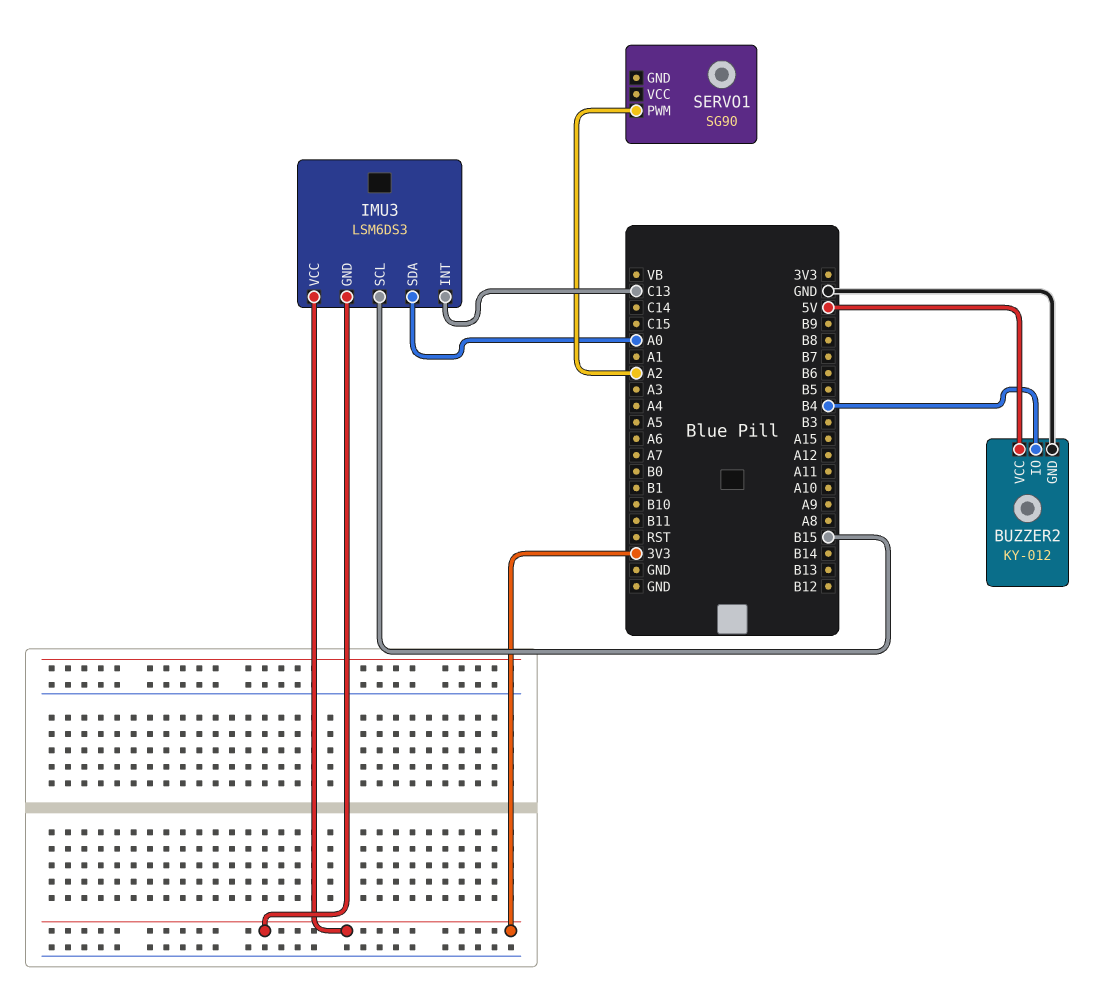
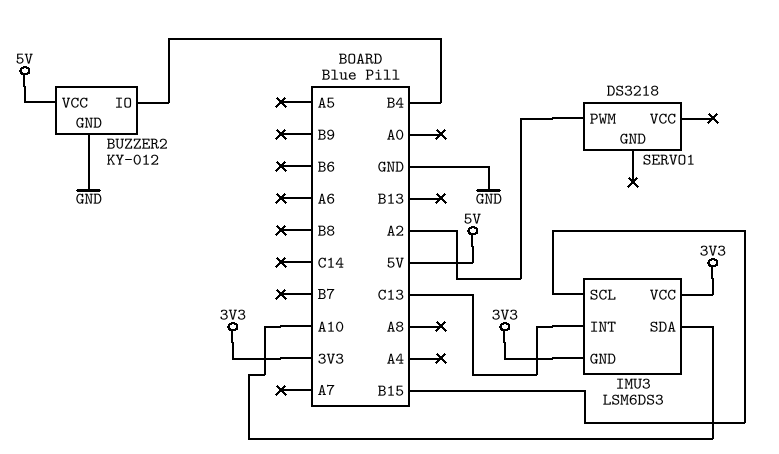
IMU3 pin SDA: A0 -> A10
SERVO1: SG90 -> DS3218

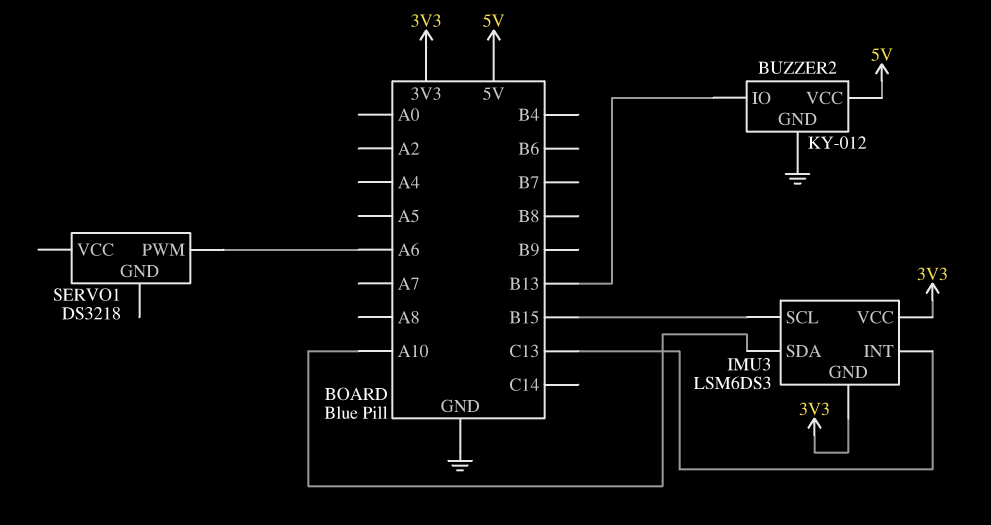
BUZZER2 pin IO: B4 -> B13
SERVO1 pin PWM: A2 -> A6

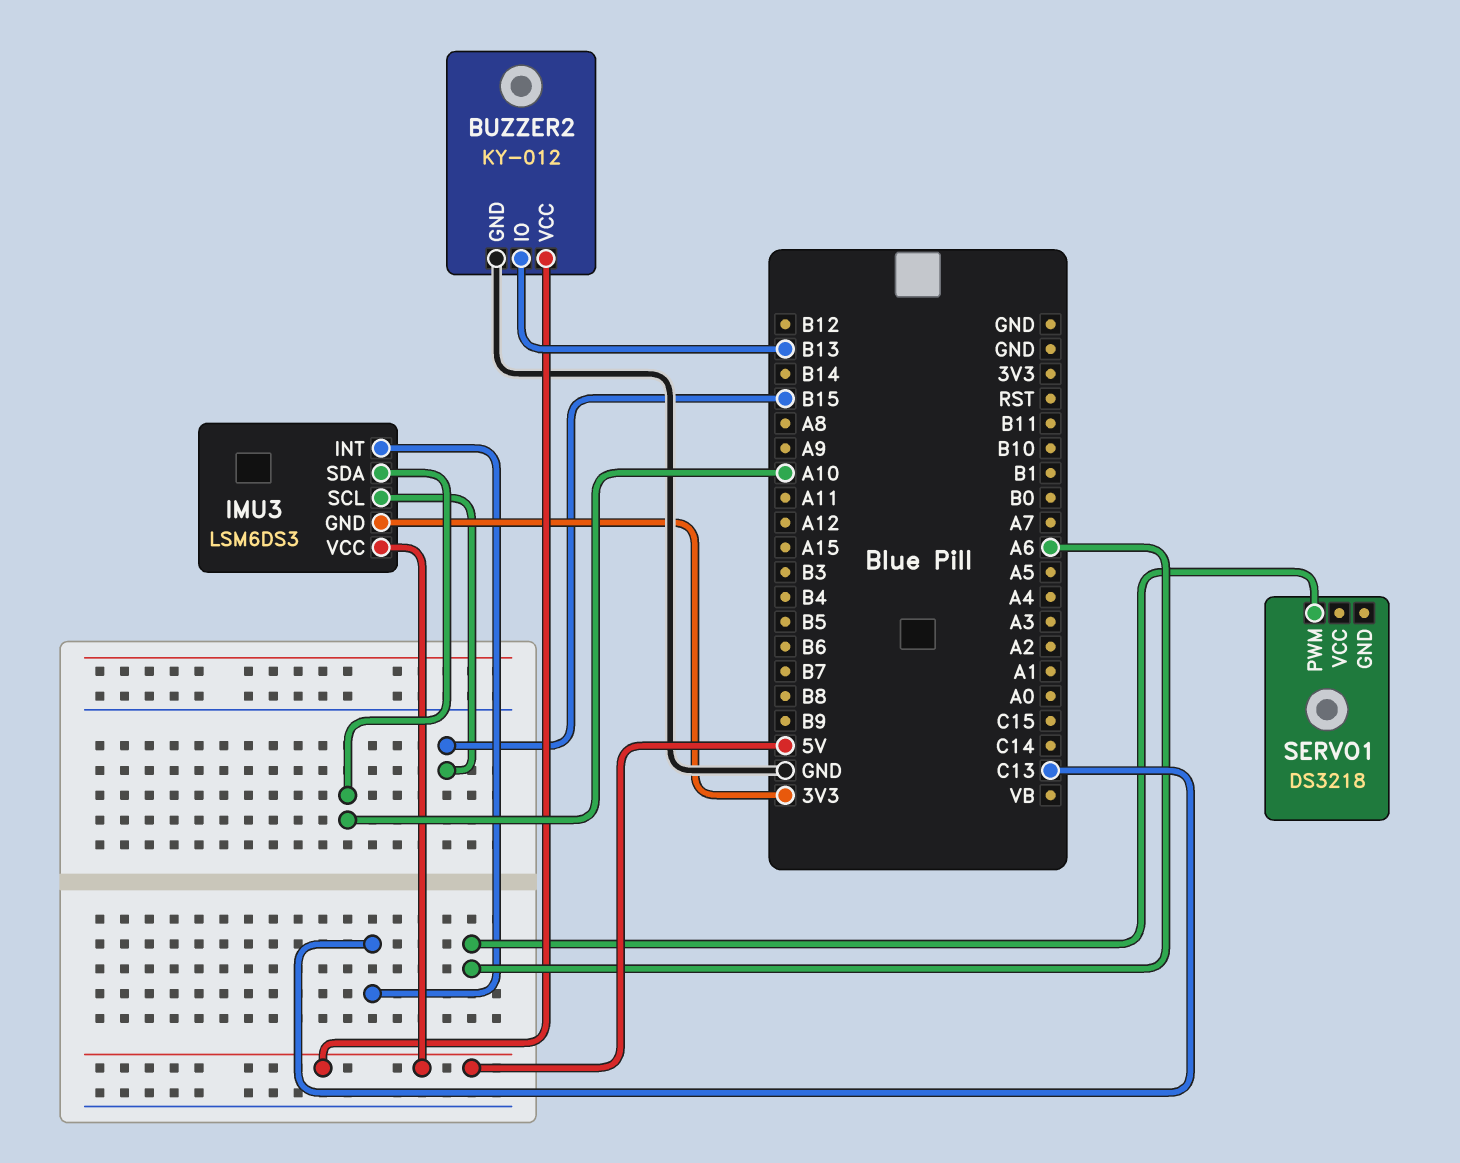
IMU3 pin VCC: 3V3 -> 5V

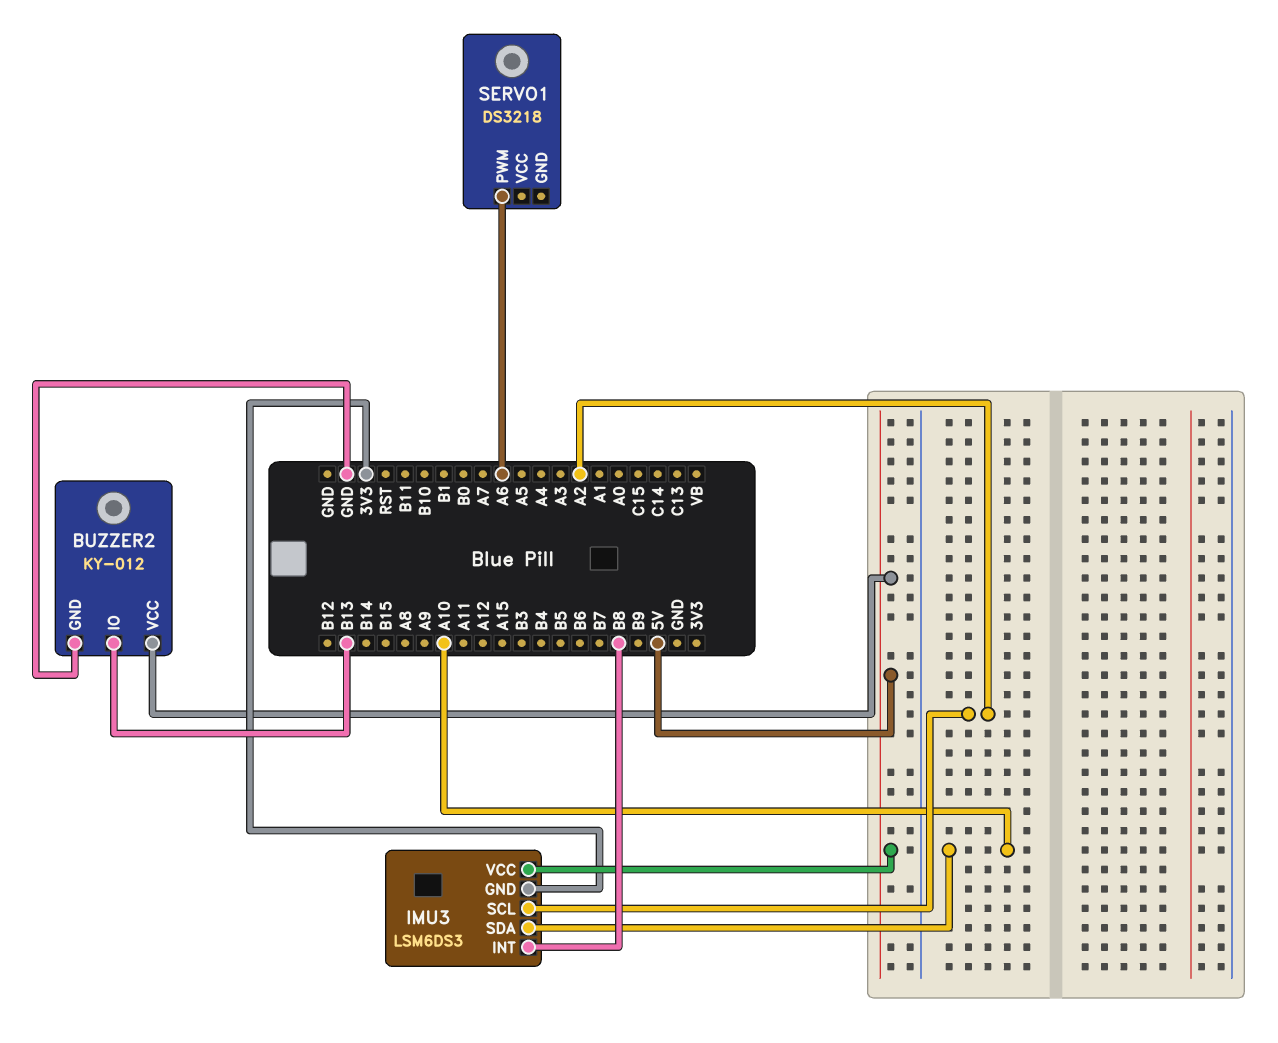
IMU3 pin INT: C13 -> B8
IMU3 pin SCL: B15 -> A2

